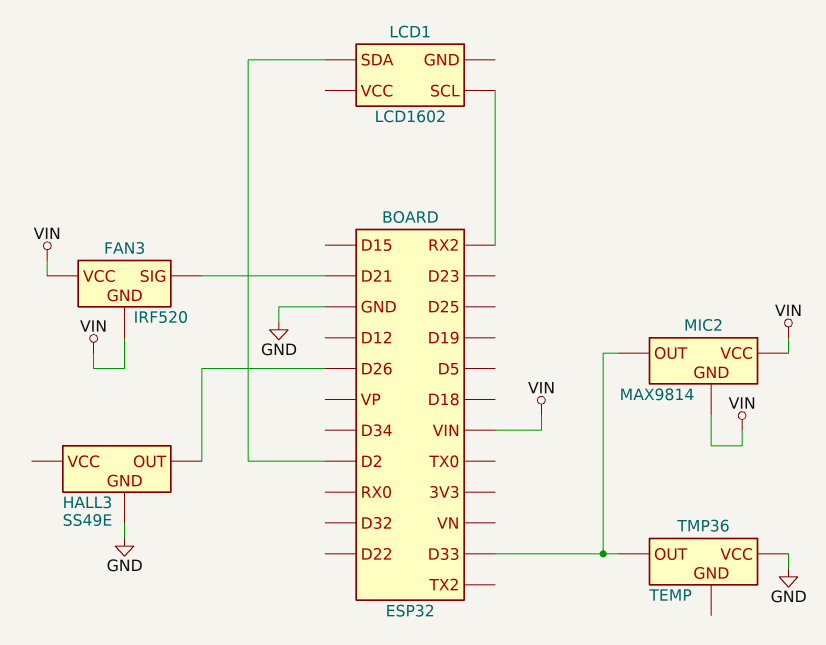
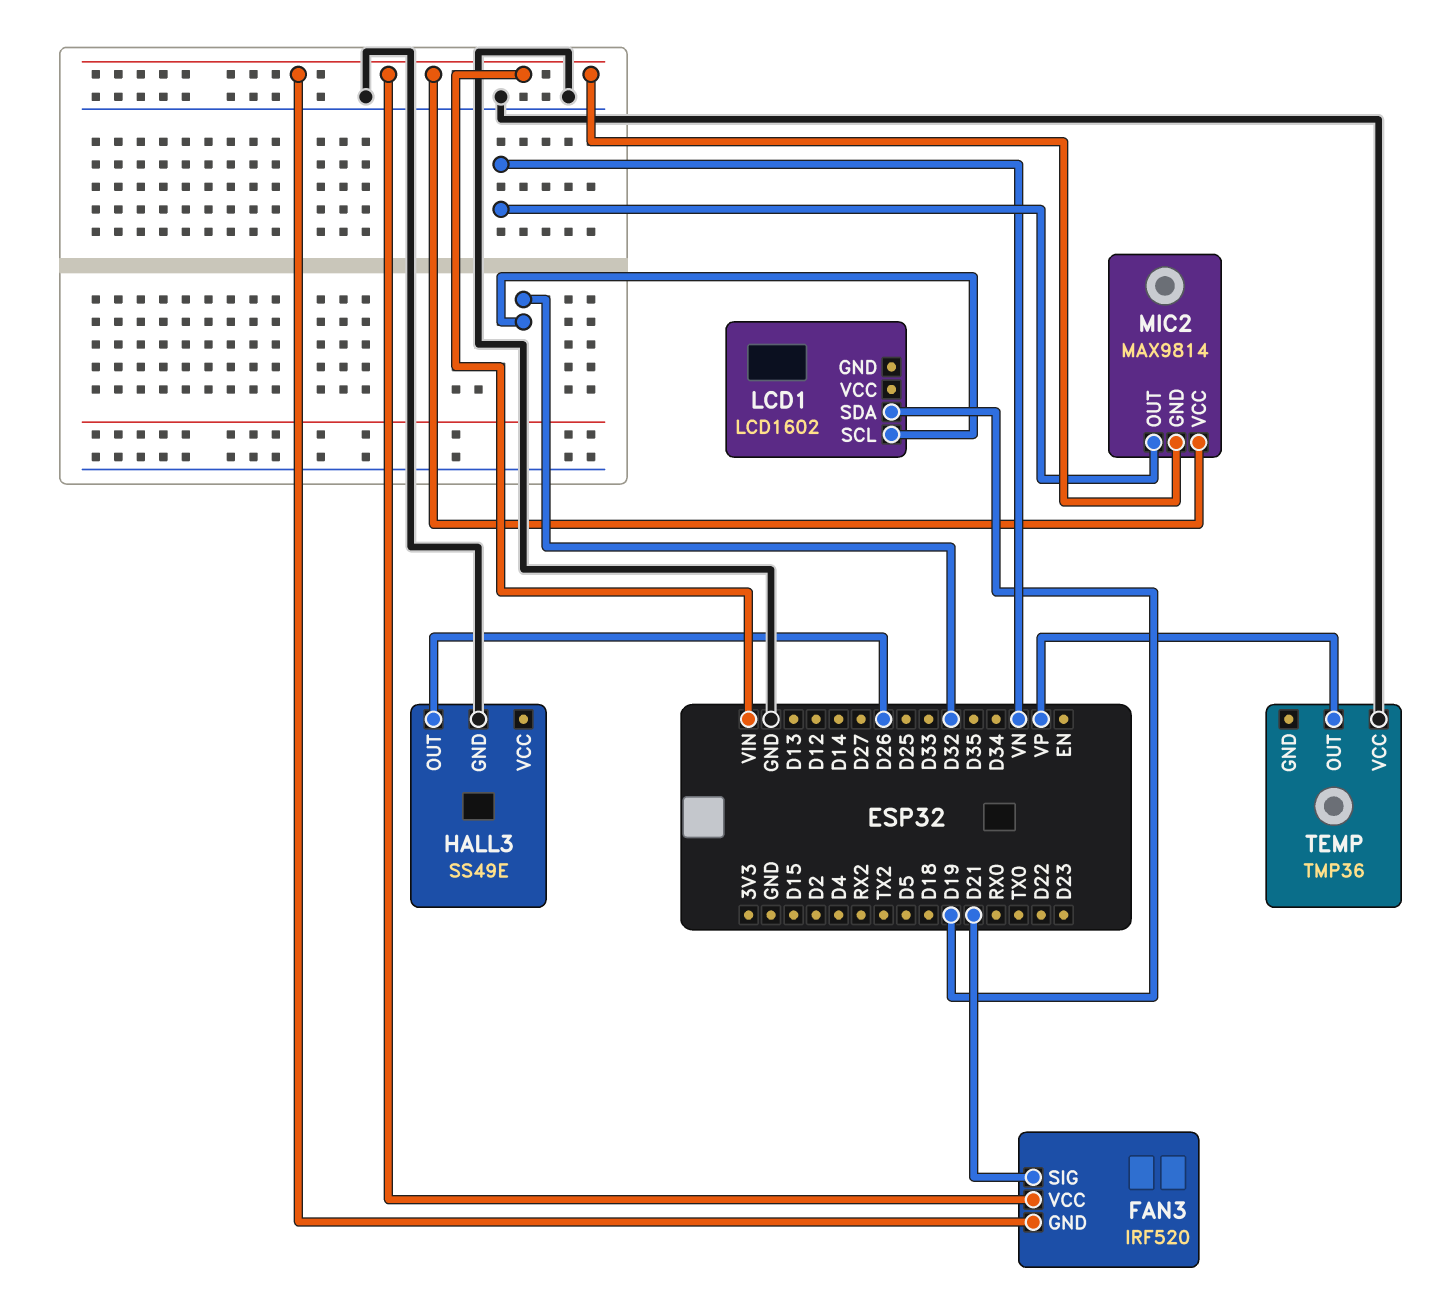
LCD1 pin SCL: RX2 -> D32
LCD1 pin SDA: D2 -> D19
MIC2 pin OUT: D33 -> VN
TEMP pin OUT: D33 -> VP

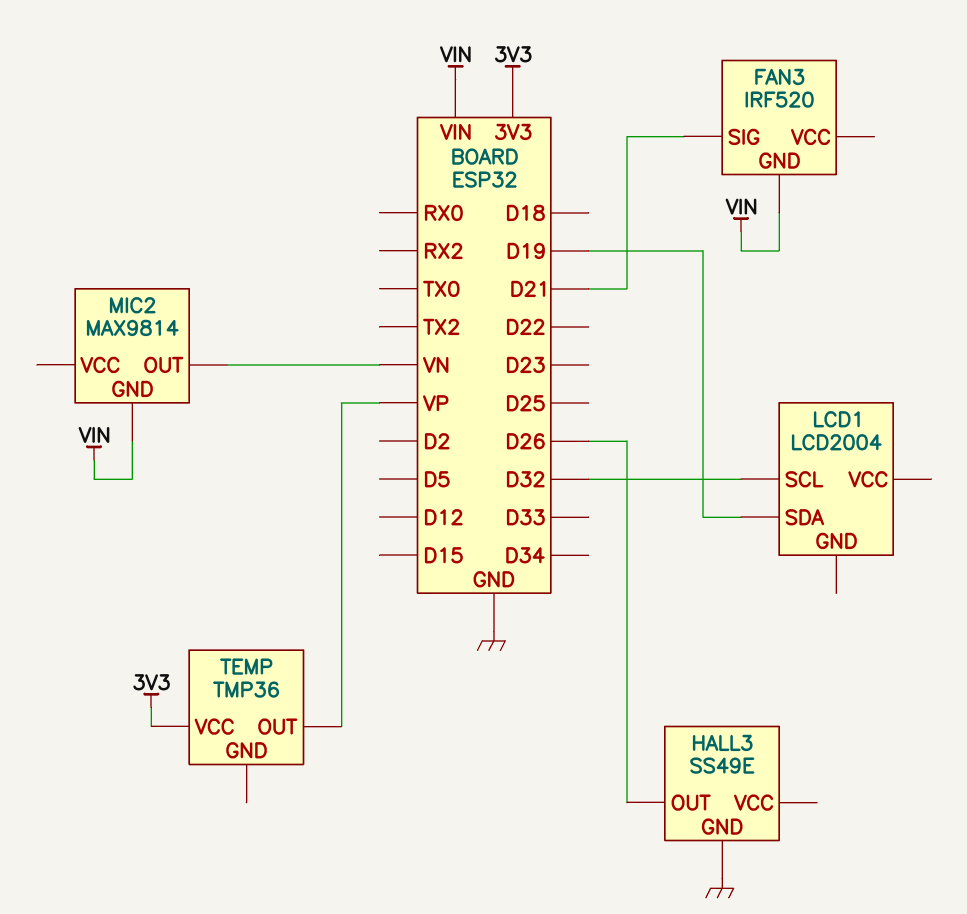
FAN3 pin VCC: VIN -> none
LCD1: LCD1602 -> LCD2004
MIC2 pin VCC: VIN -> none
TEMP pin VCC: GND -> 3V3

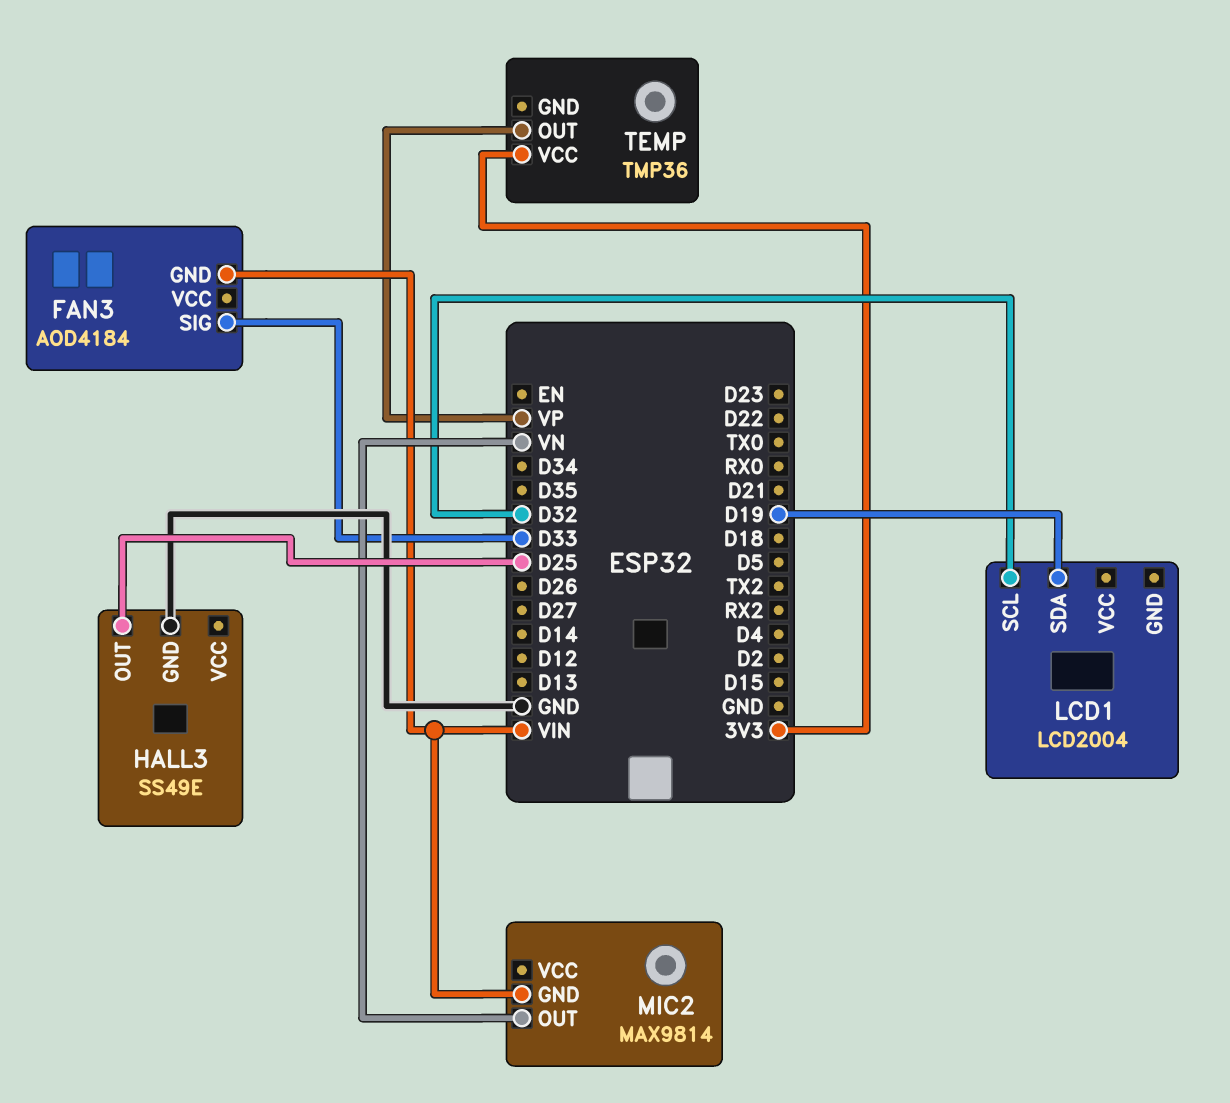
FAN3: IRF520 -> AOD4184
FAN3 pin SIG: D21 -> D33
HALL3 pin OUT: D26 -> D25

